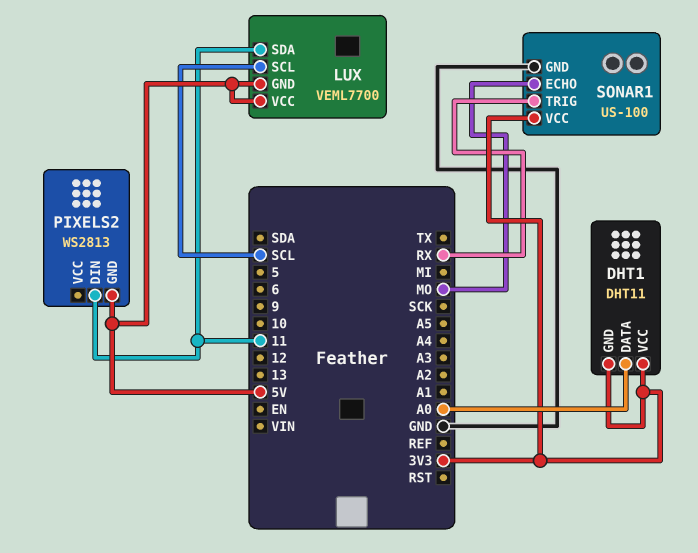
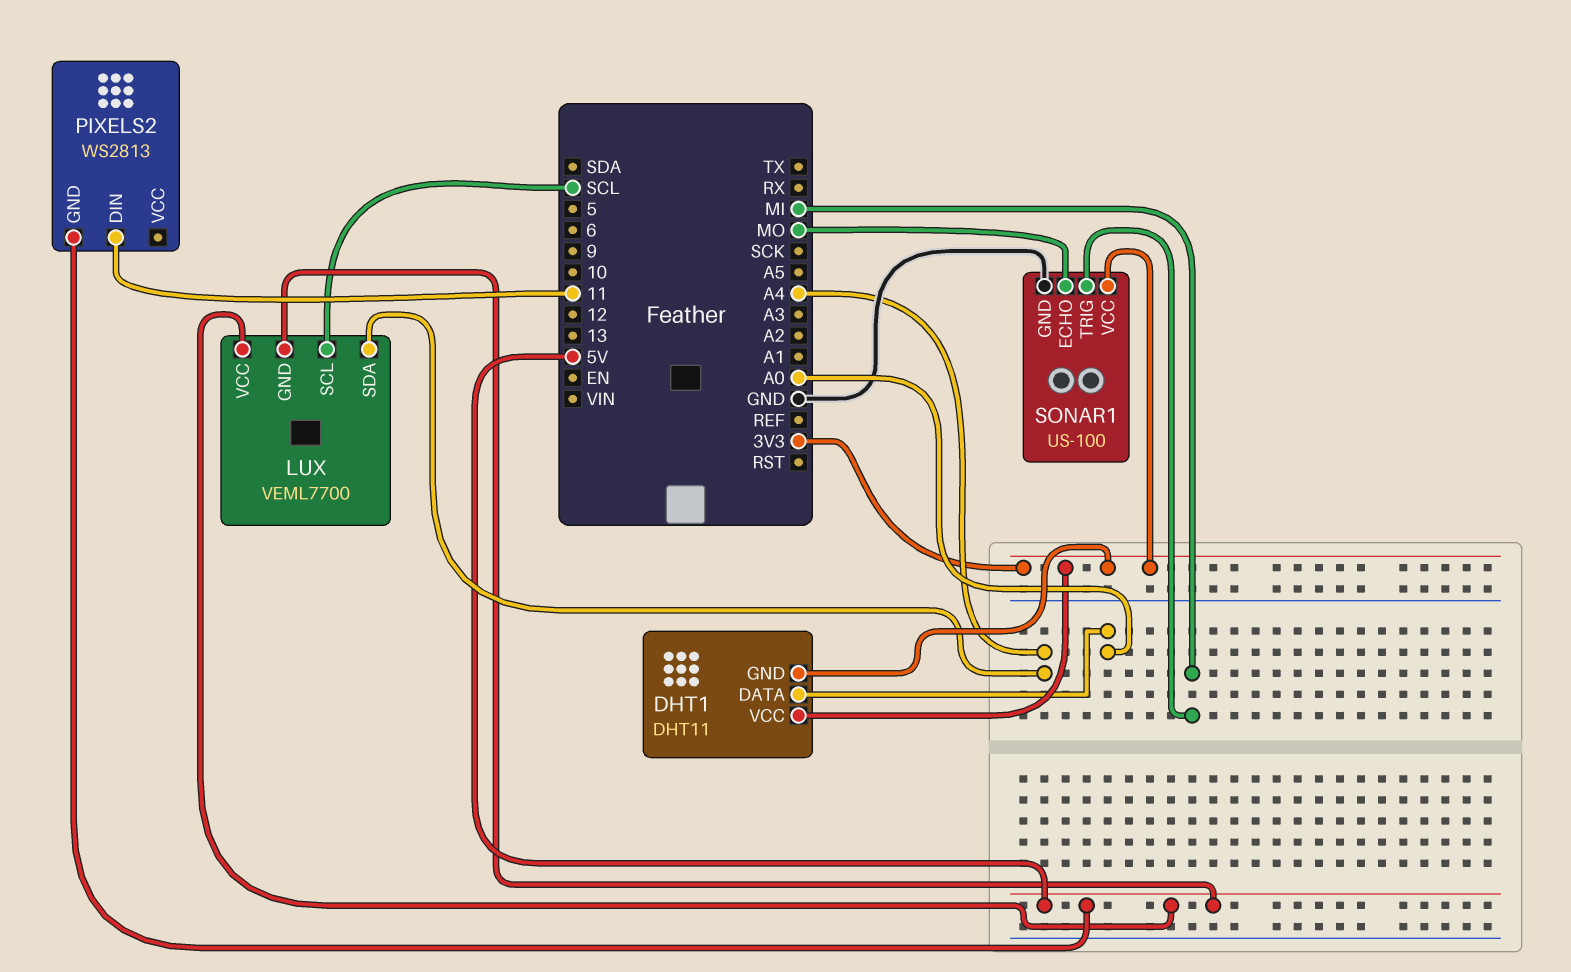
LUX pin SDA: 11 -> A4
SONAR1 pin TRIG: RX -> MI

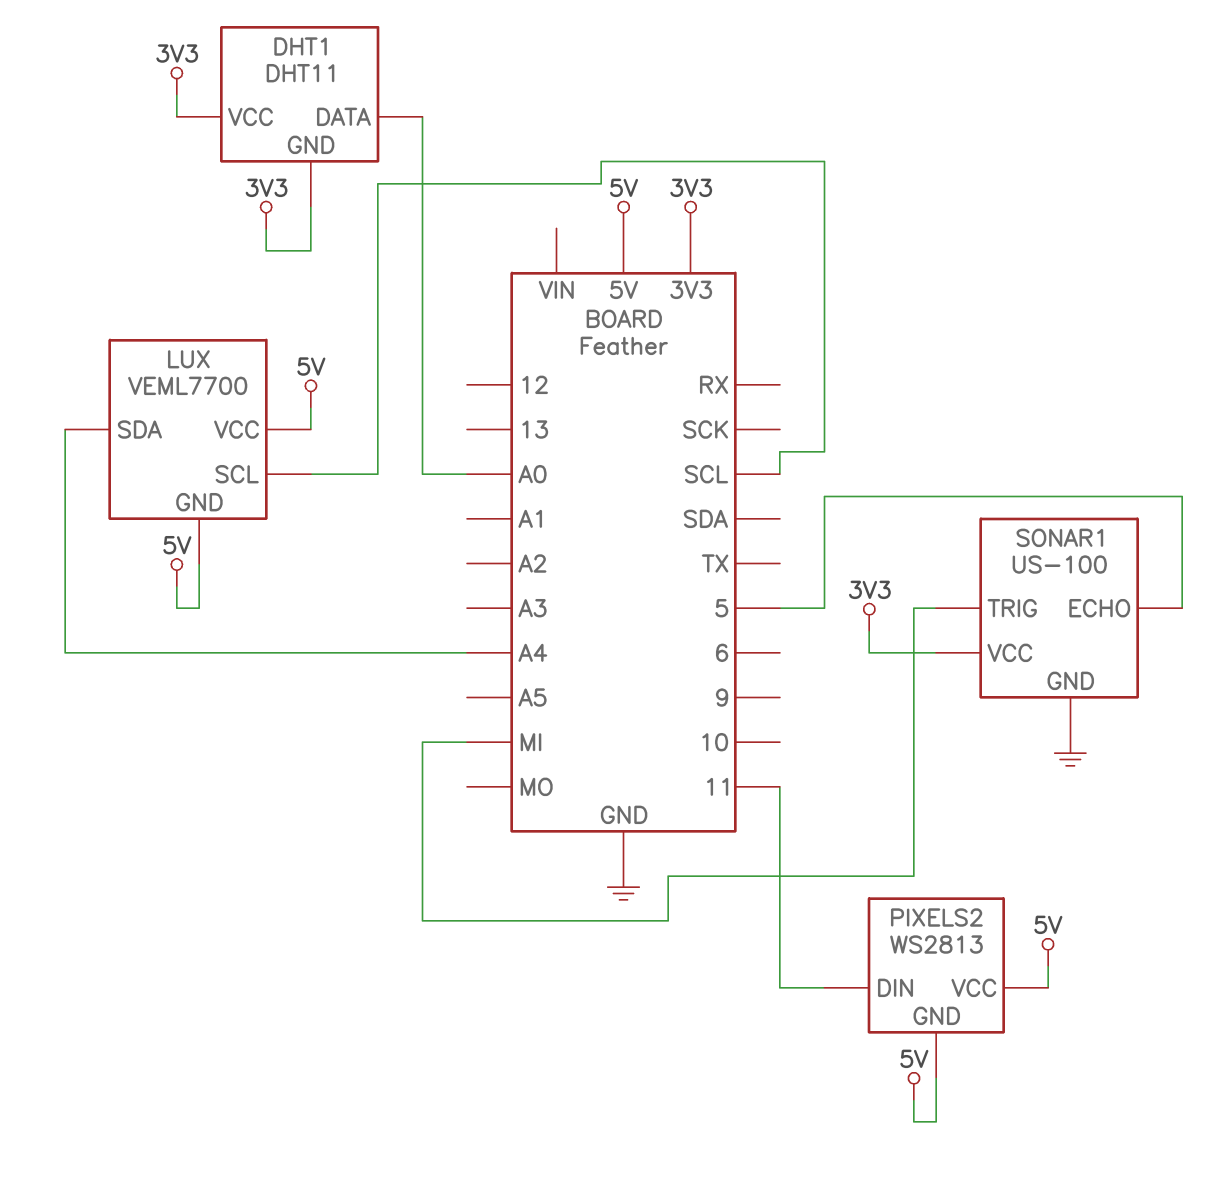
PIXELS2 pin VCC: none -> 5V
SONAR1 pin ECHO: MO -> 5

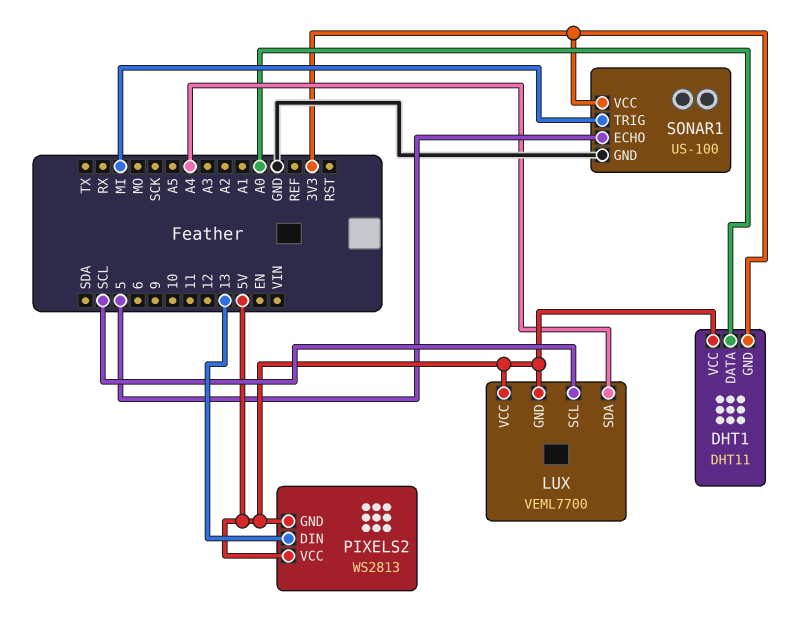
DHT1 pin VCC: 3V3 -> 5V
PIXELS2 pin DIN: 11 -> 13

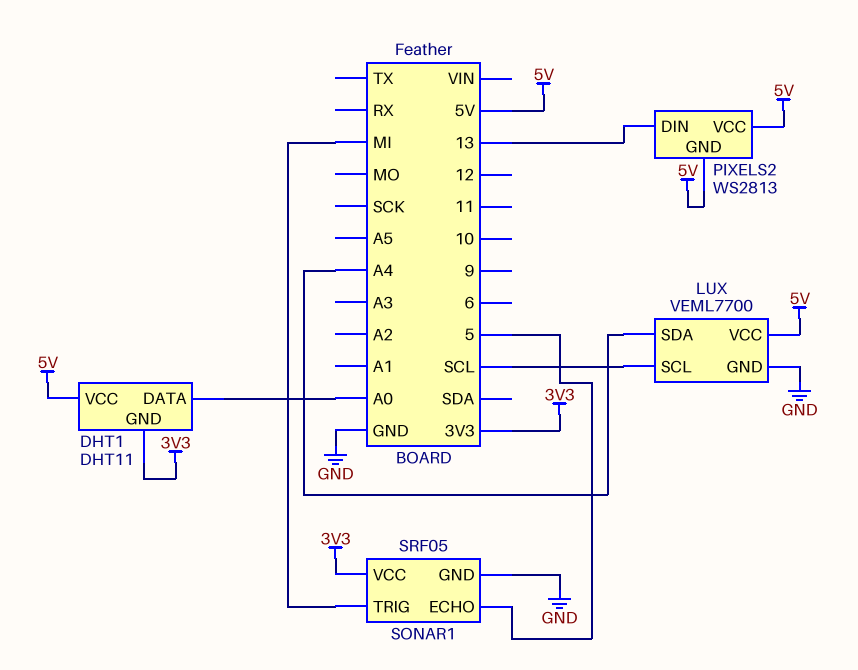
LUX pin GND: 5V -> GND
SONAR1: US-100 -> SRF05

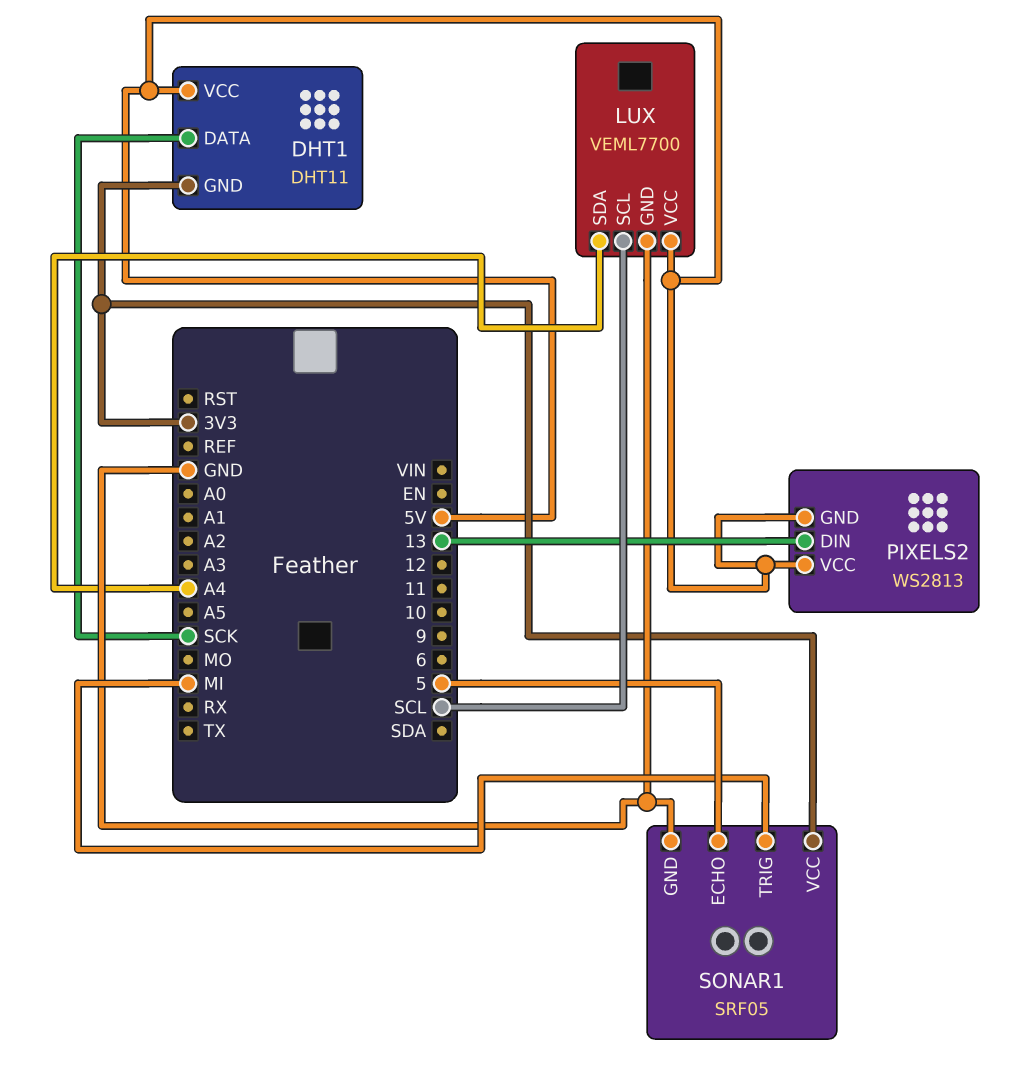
DHT1 pin DATA: A0 -> SCK

